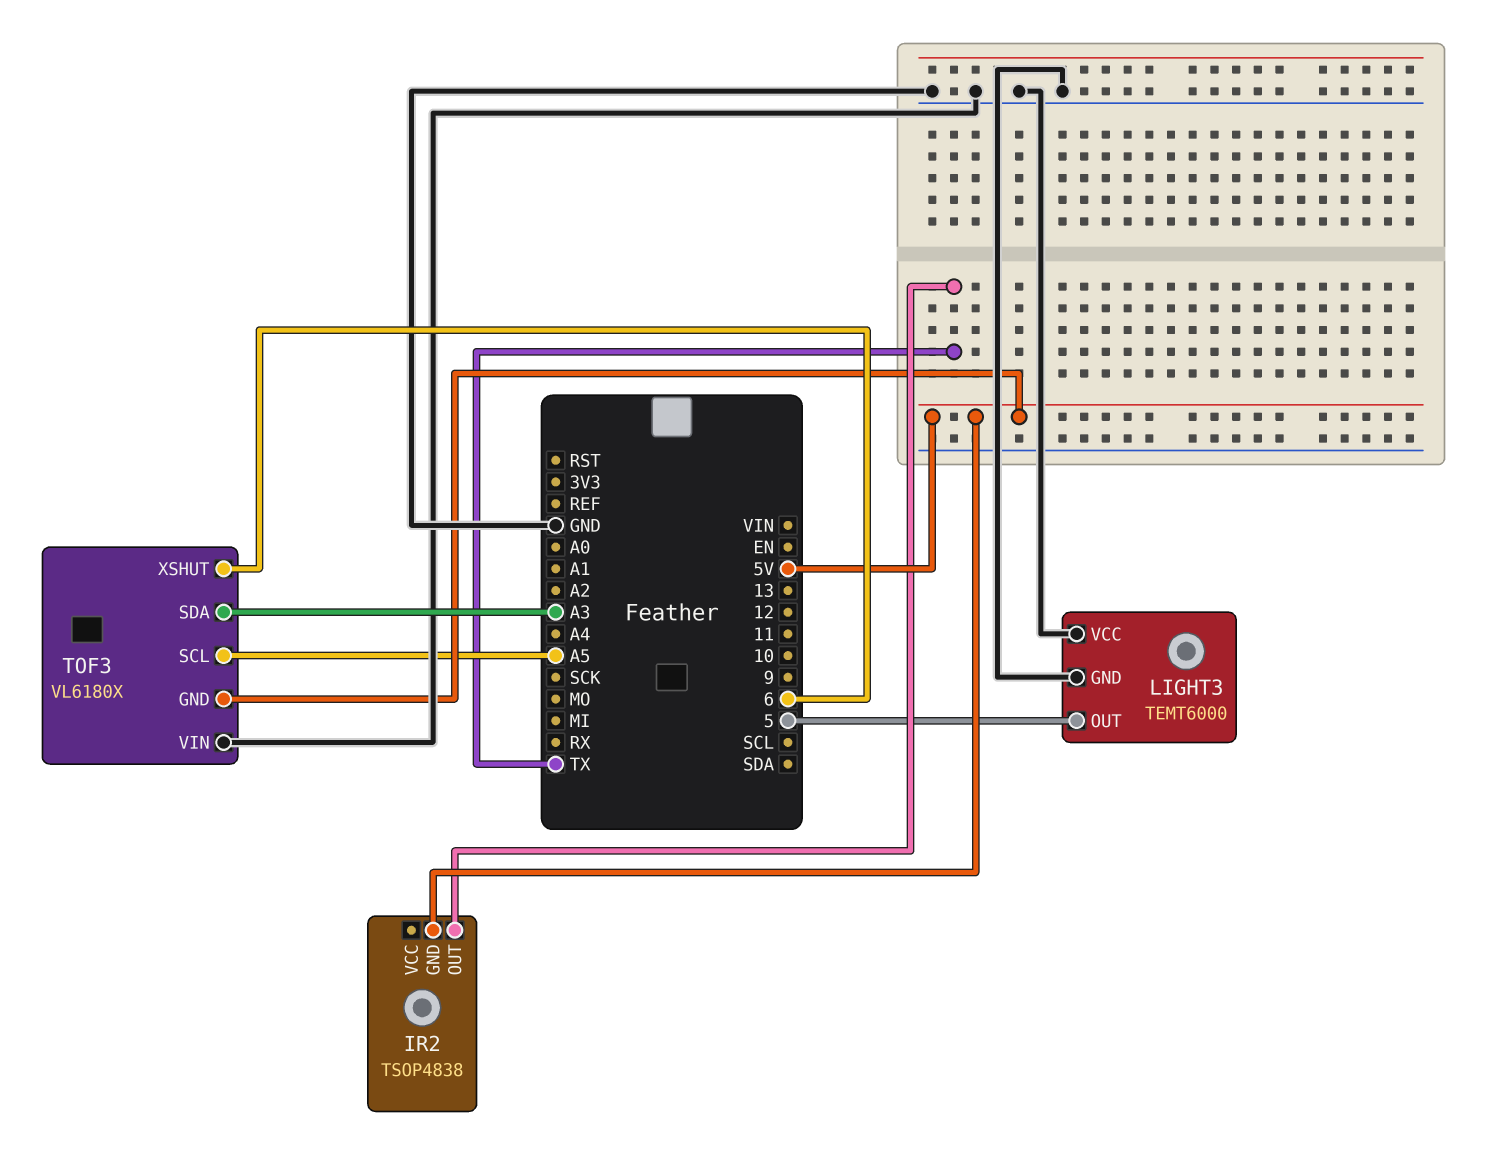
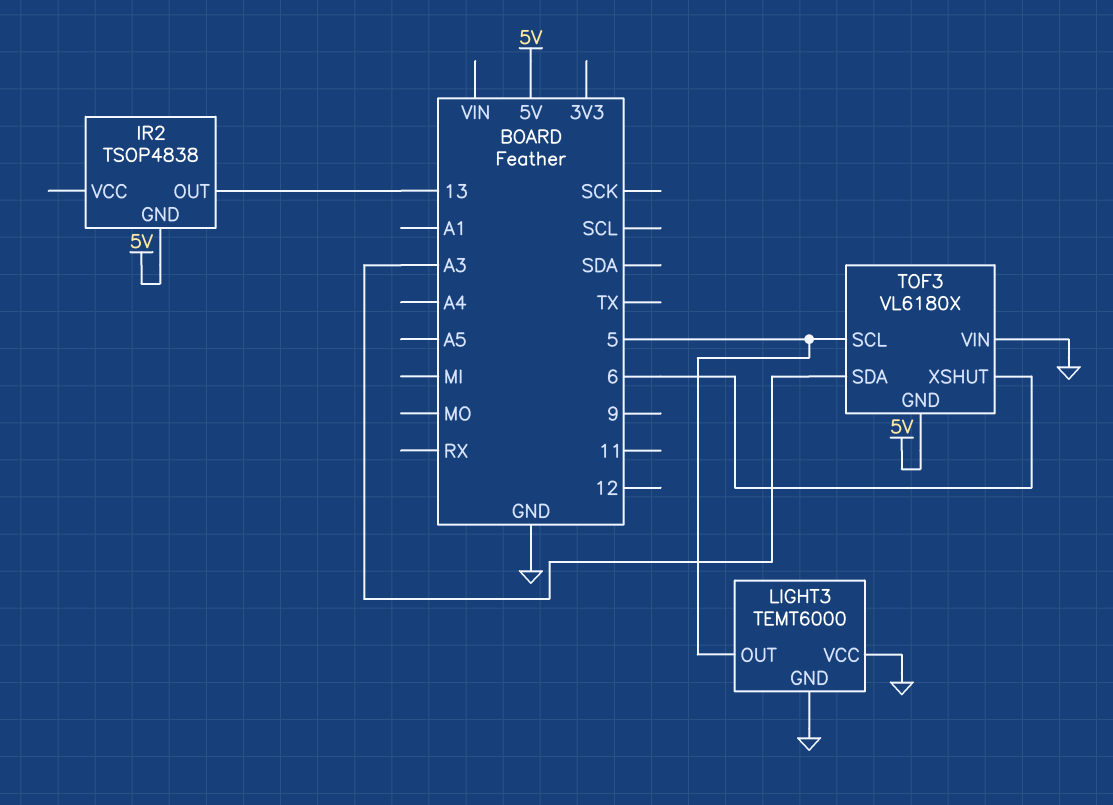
IR2 pin OUT: TX -> 13
TOF3 pin SCL: A5 -> 5

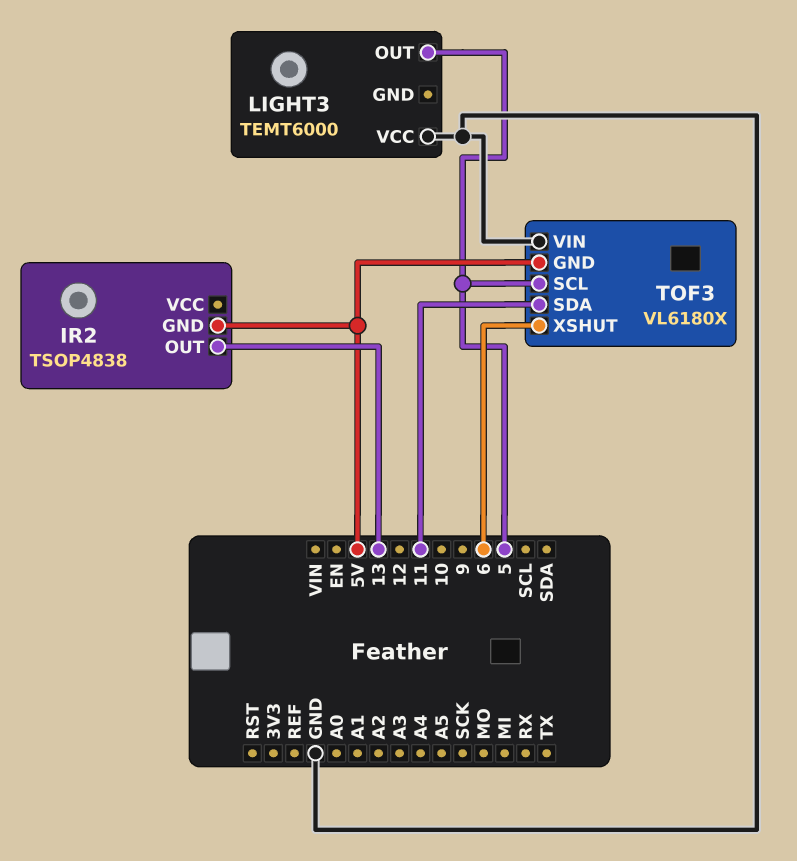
LIGHT3 pin GND: GND -> none
TOF3 pin SDA: A3 -> 11

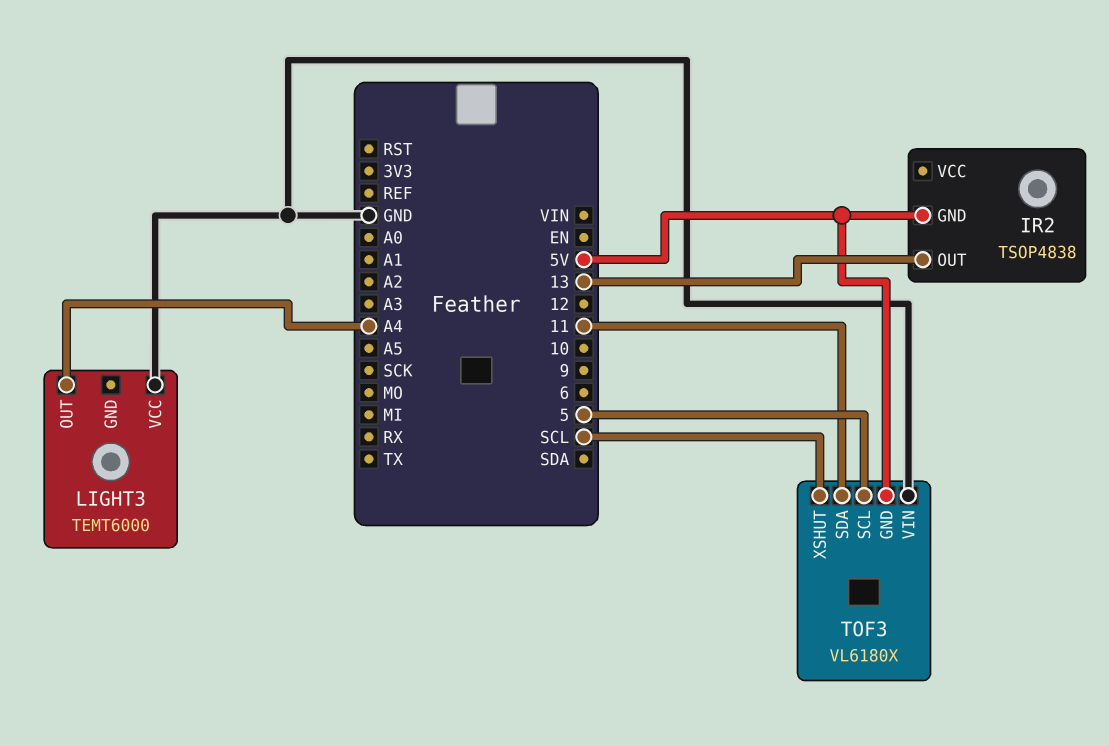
LIGHT3 pin OUT: 5 -> A4
TOF3 pin XSHUT: 6 -> SCL

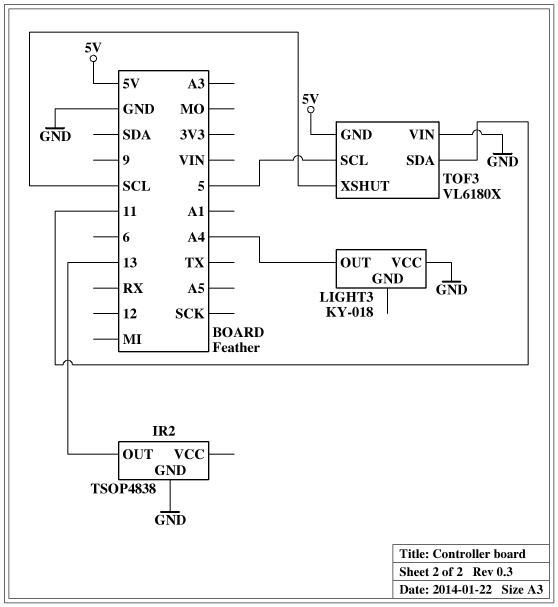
IR2 pin GND: 5V -> GND
LIGHT3: TEMT6000 -> KY-018

